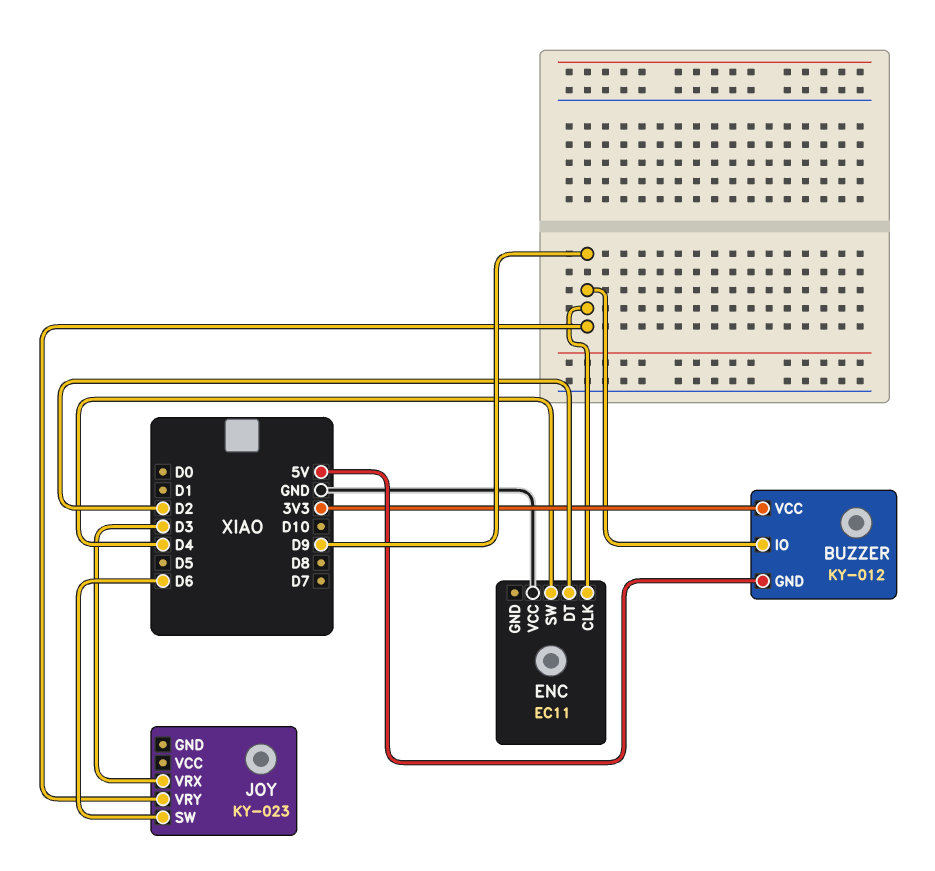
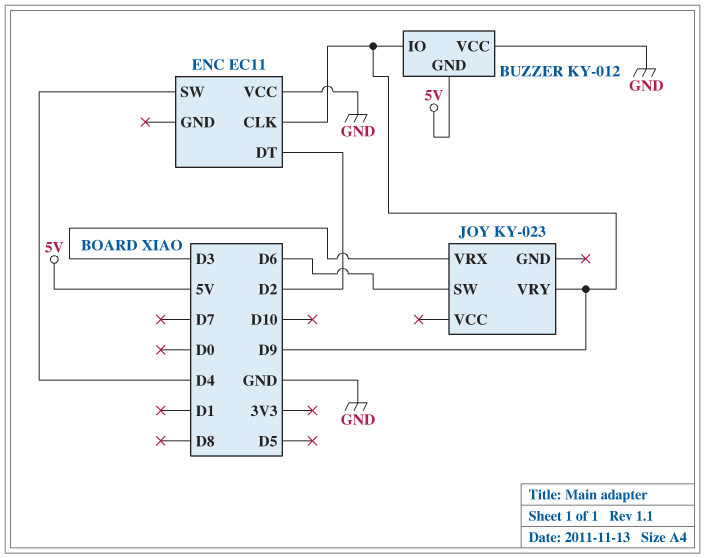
BUZZER pin VCC: 3V3 -> GND

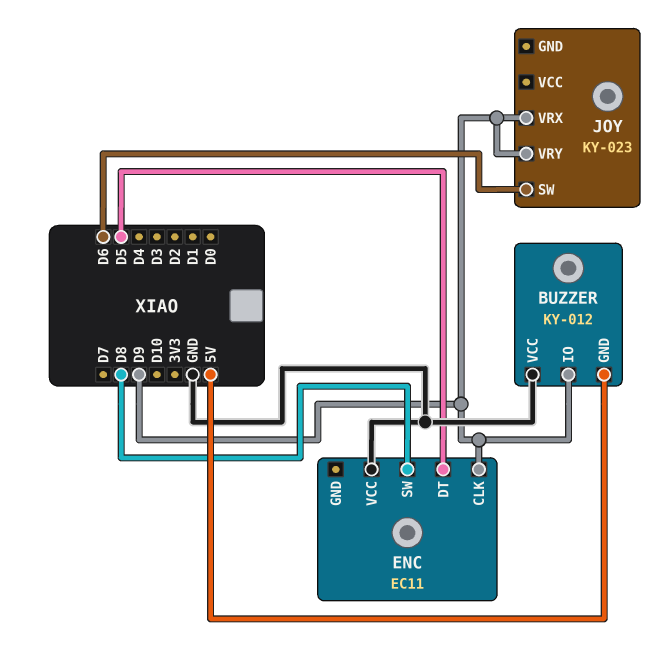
ENC pin DT: D2 -> D5
ENC pin SW: D4 -> D8
JOY pin VRX: D3 -> D9

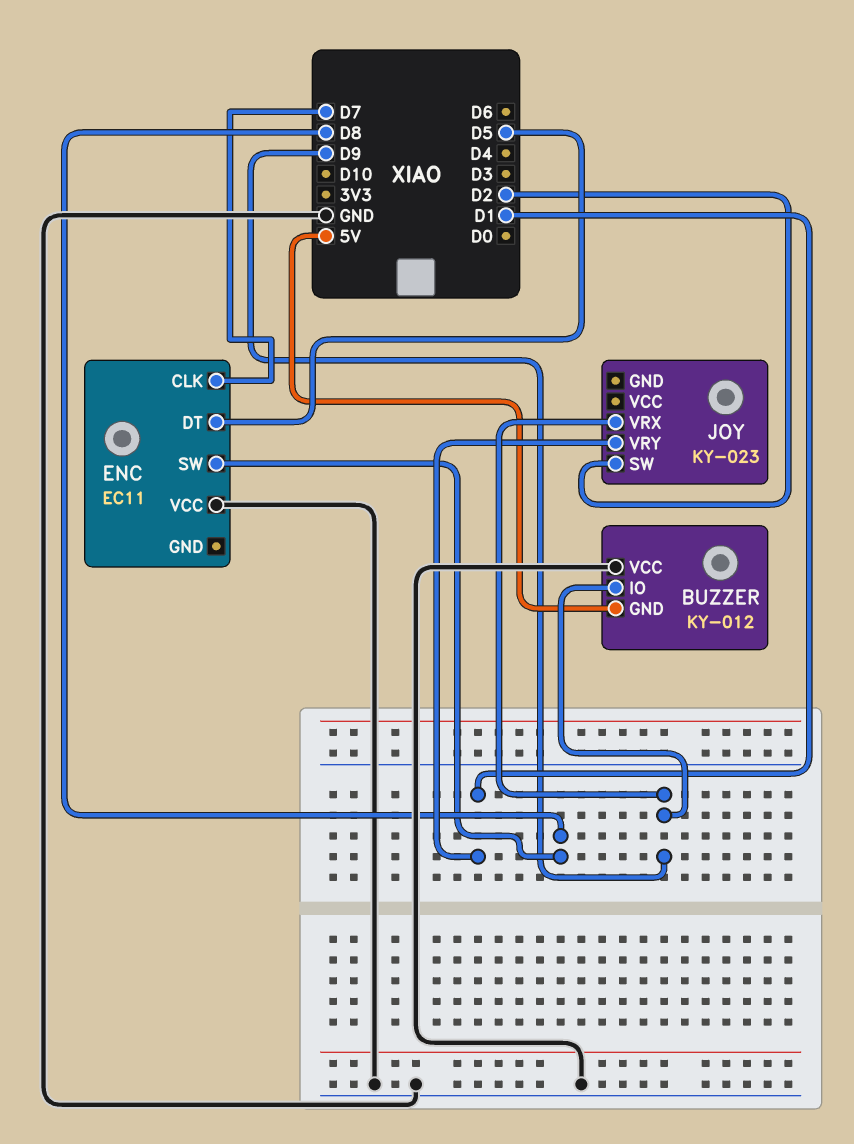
ENC pin CLK: D9 -> D7
JOY pin SW: D6 -> D2
JOY pin VRY: D9 -> D1

